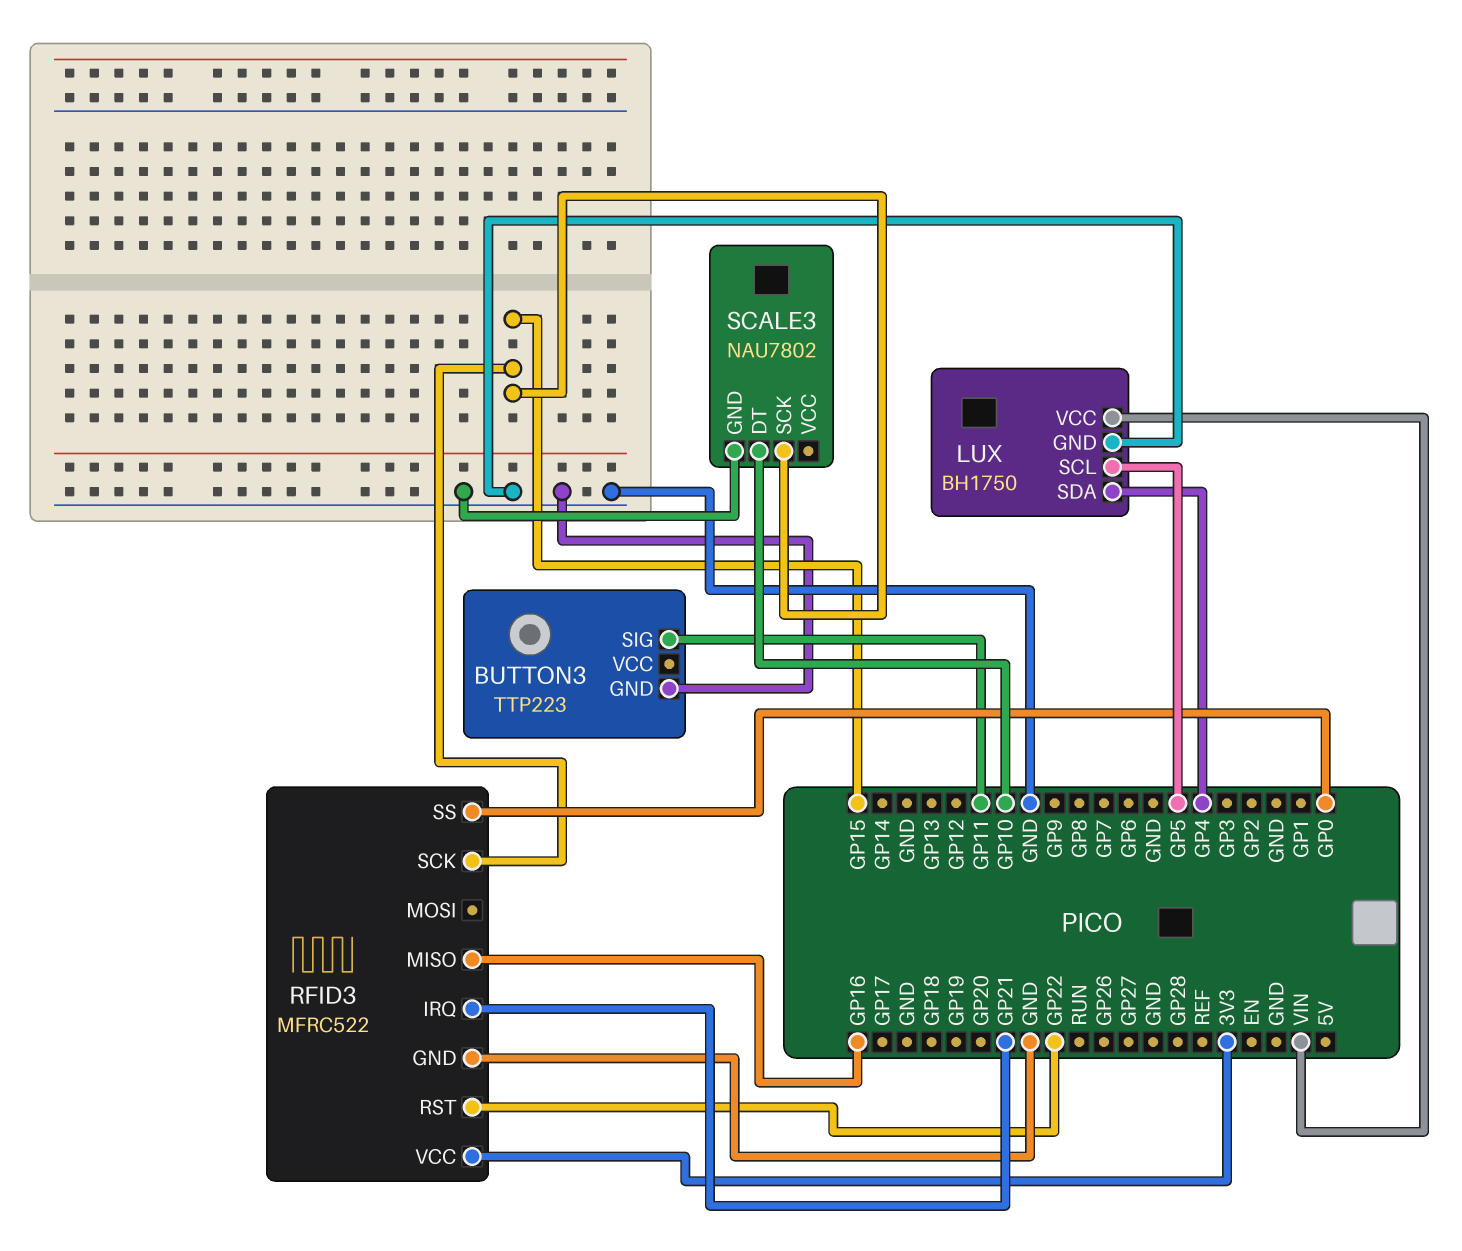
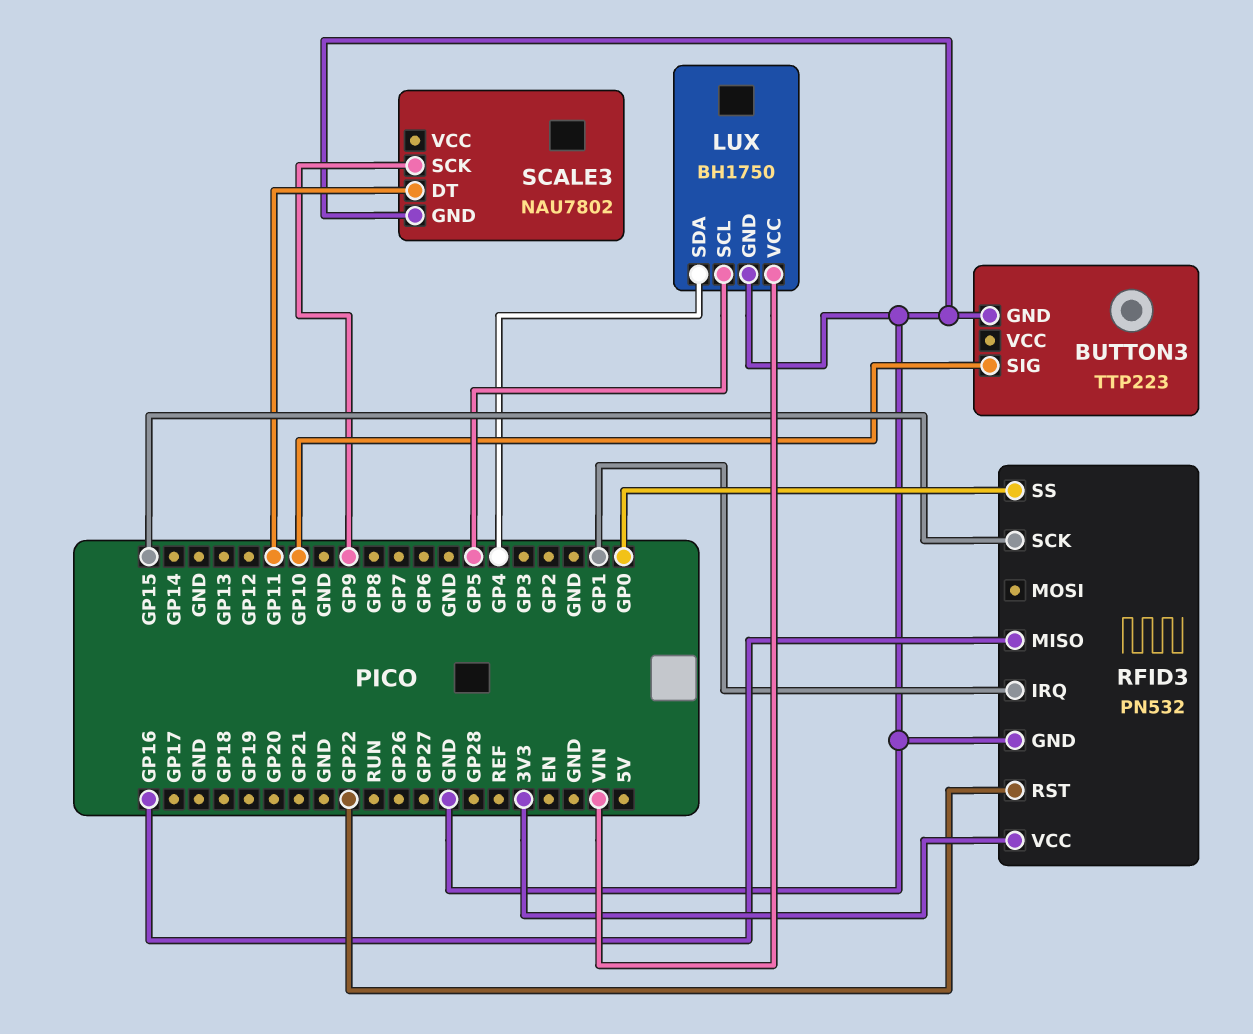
BUTTON3 pin SIG: GP11 -> GP10
RFID3: MFRC522 -> PN532
RFID3 pin IRQ: GP21 -> GP1
SCALE3 pin DT: GP10 -> GP11
SCALE3 pin SCK: GP15 -> GP9

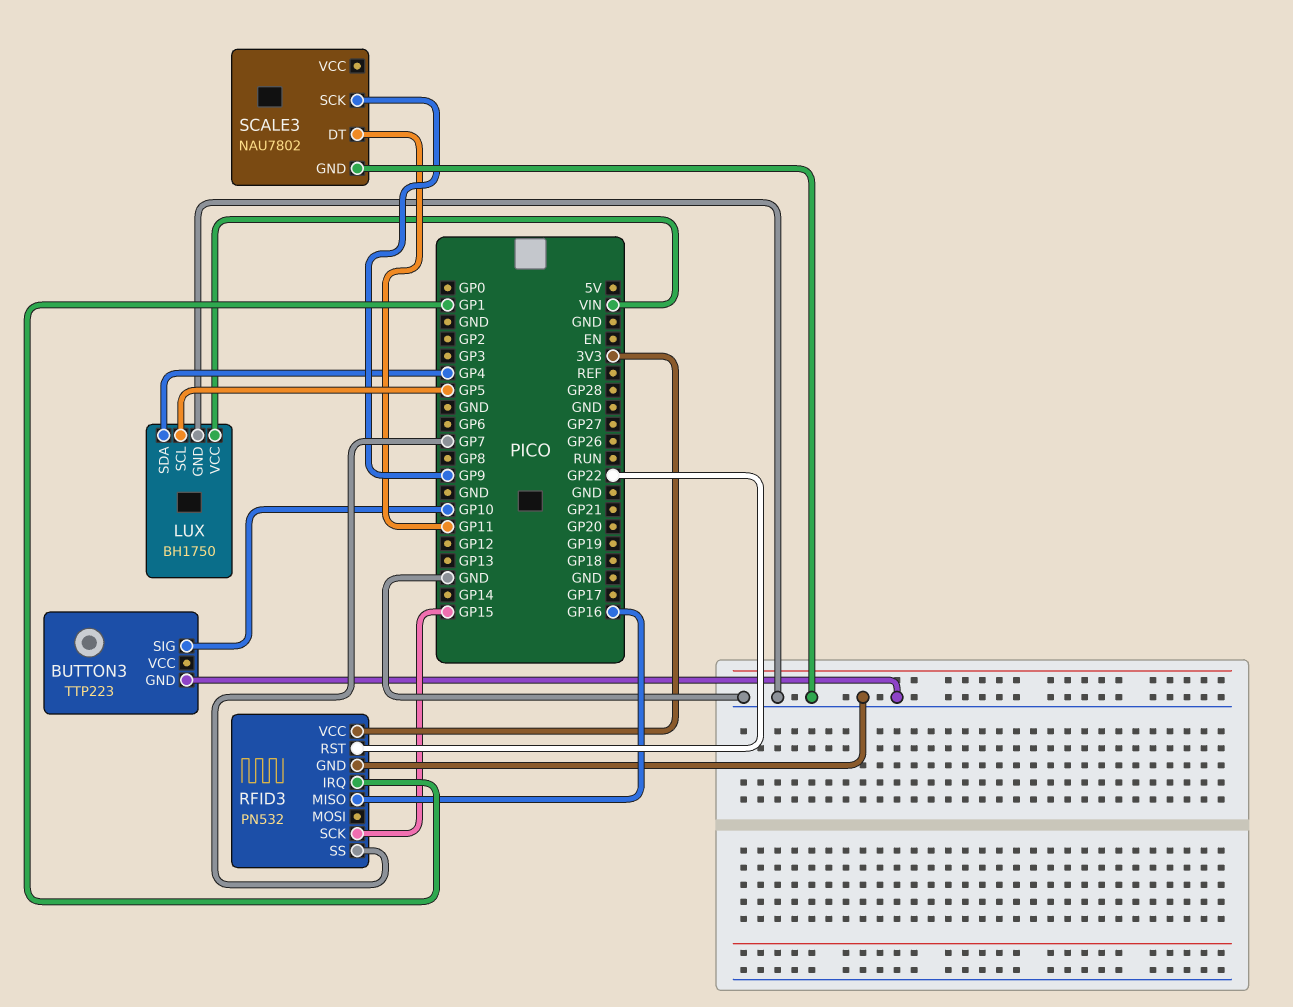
RFID3 pin SS: GP0 -> GP7

